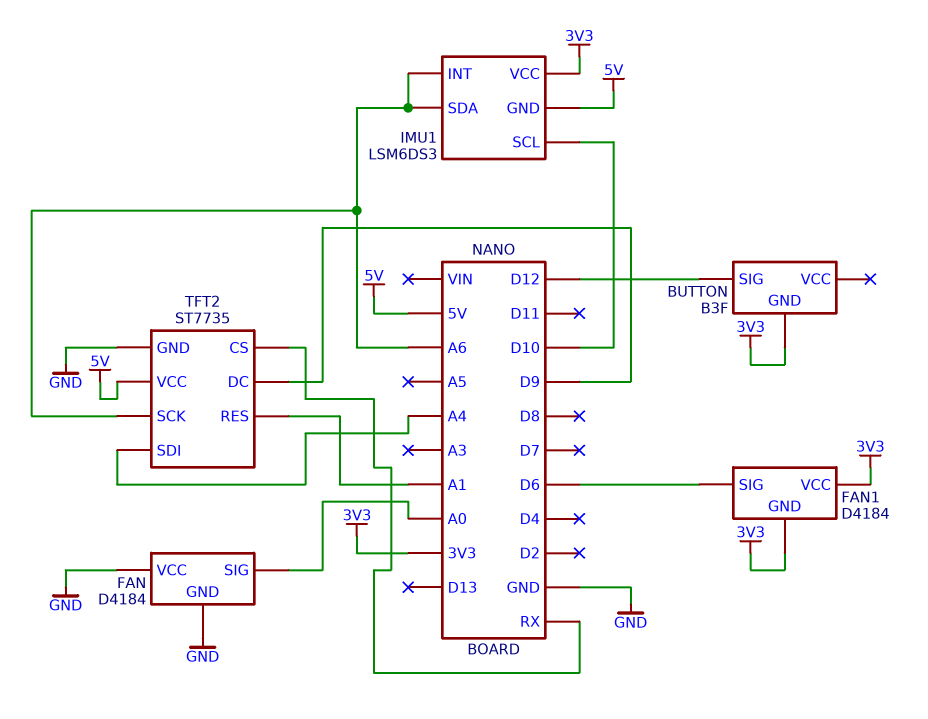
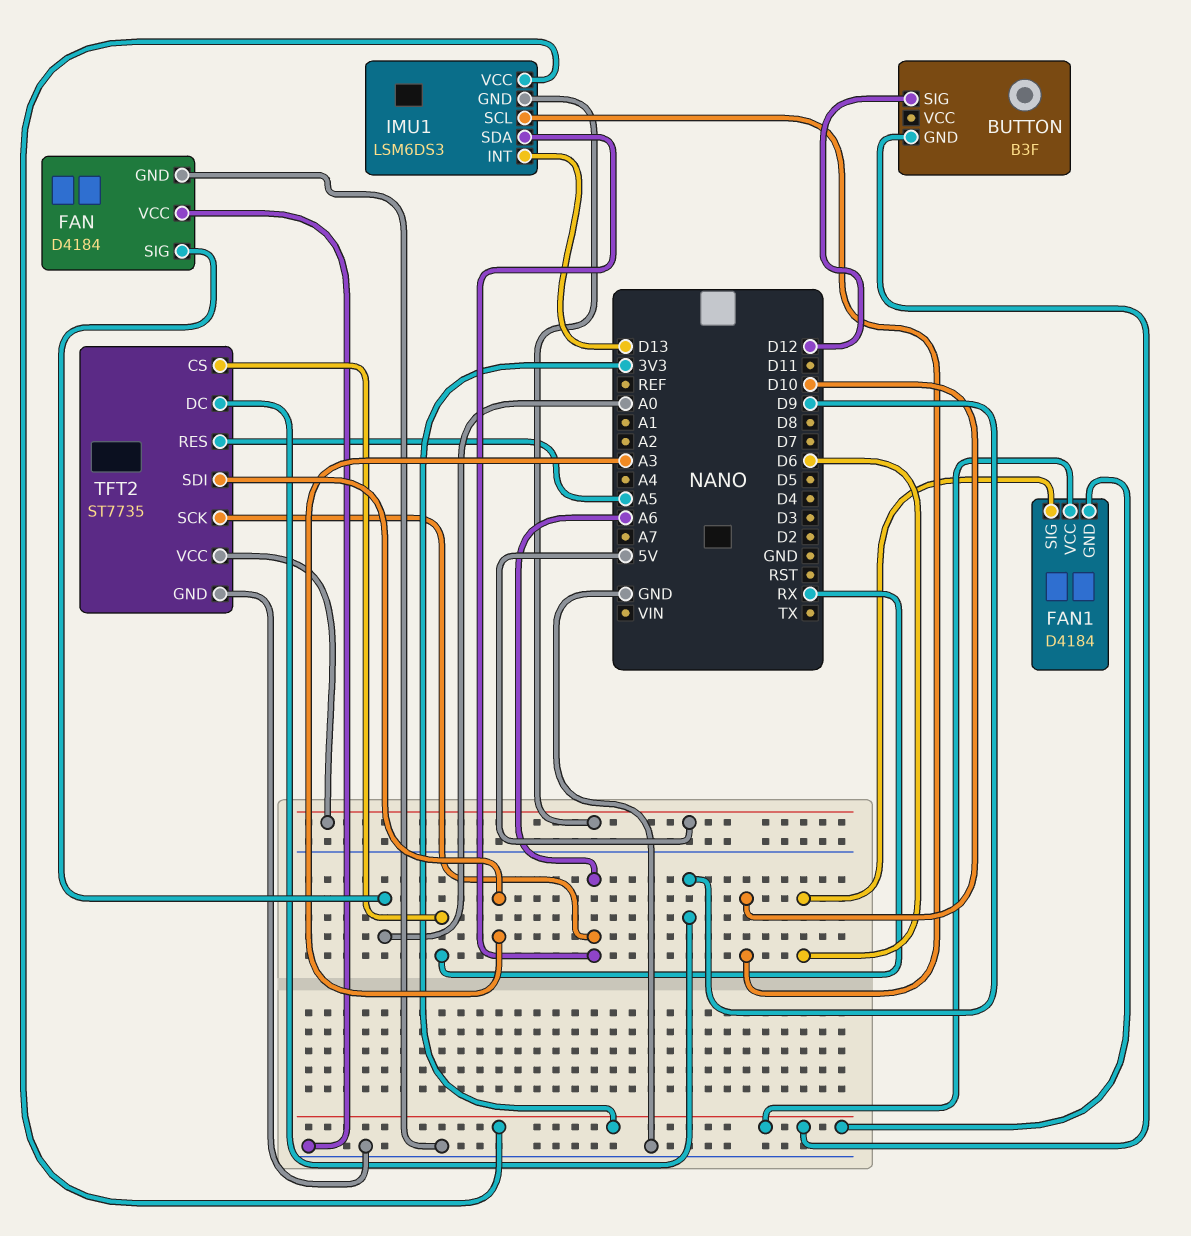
IMU1 pin INT: A6 -> D13
TFT2 pin RES: A1 -> A5
TFT2 pin SDI: A4 -> A3

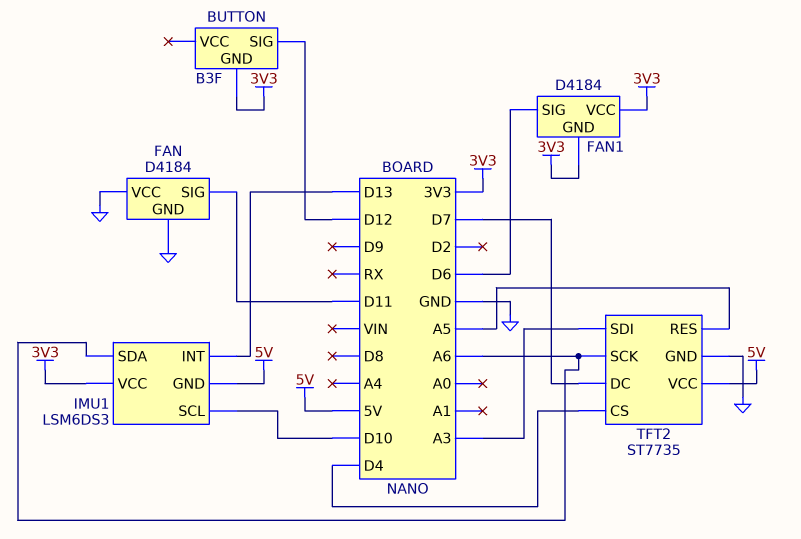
FAN pin SIG: A0 -> D11
TFT2 pin CS: RX -> D4
TFT2 pin DC: D9 -> D7

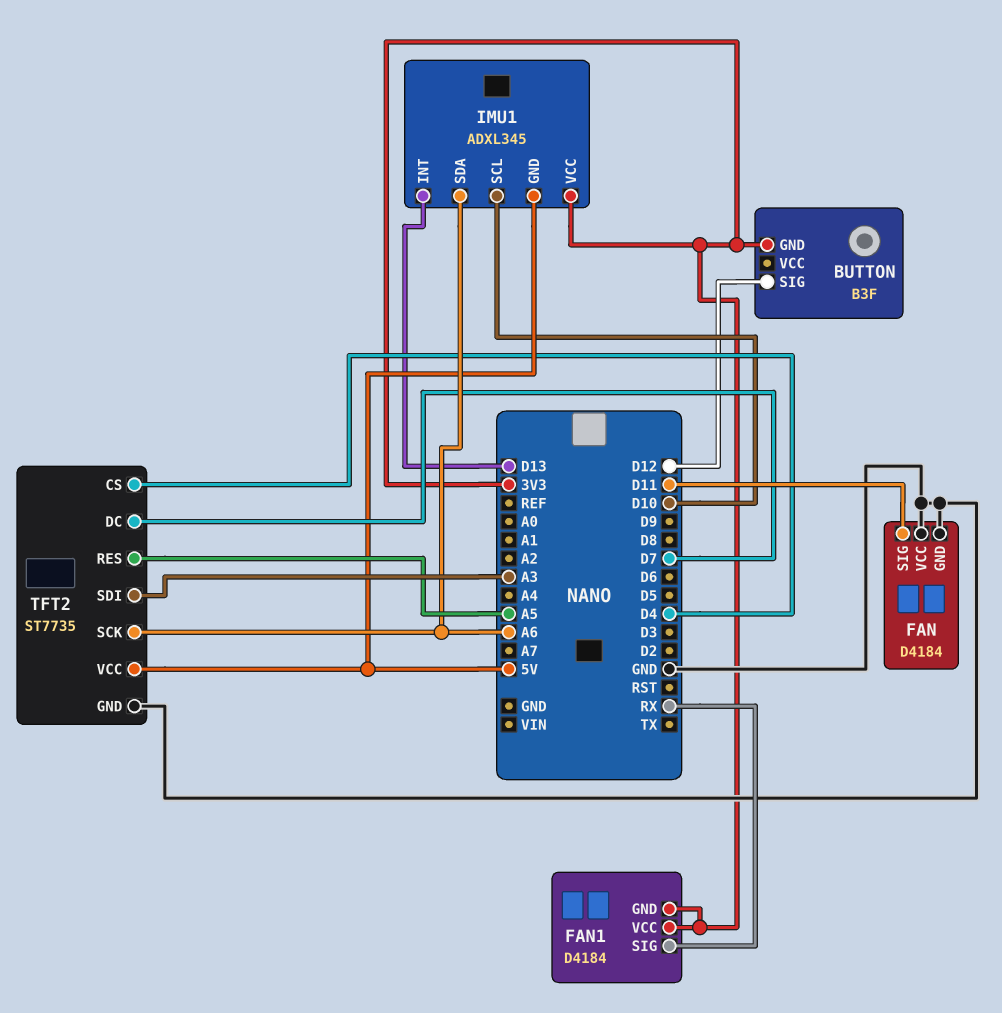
FAN1 pin SIG: D6 -> RX
IMU1: LSM6DS3 -> ADXL345

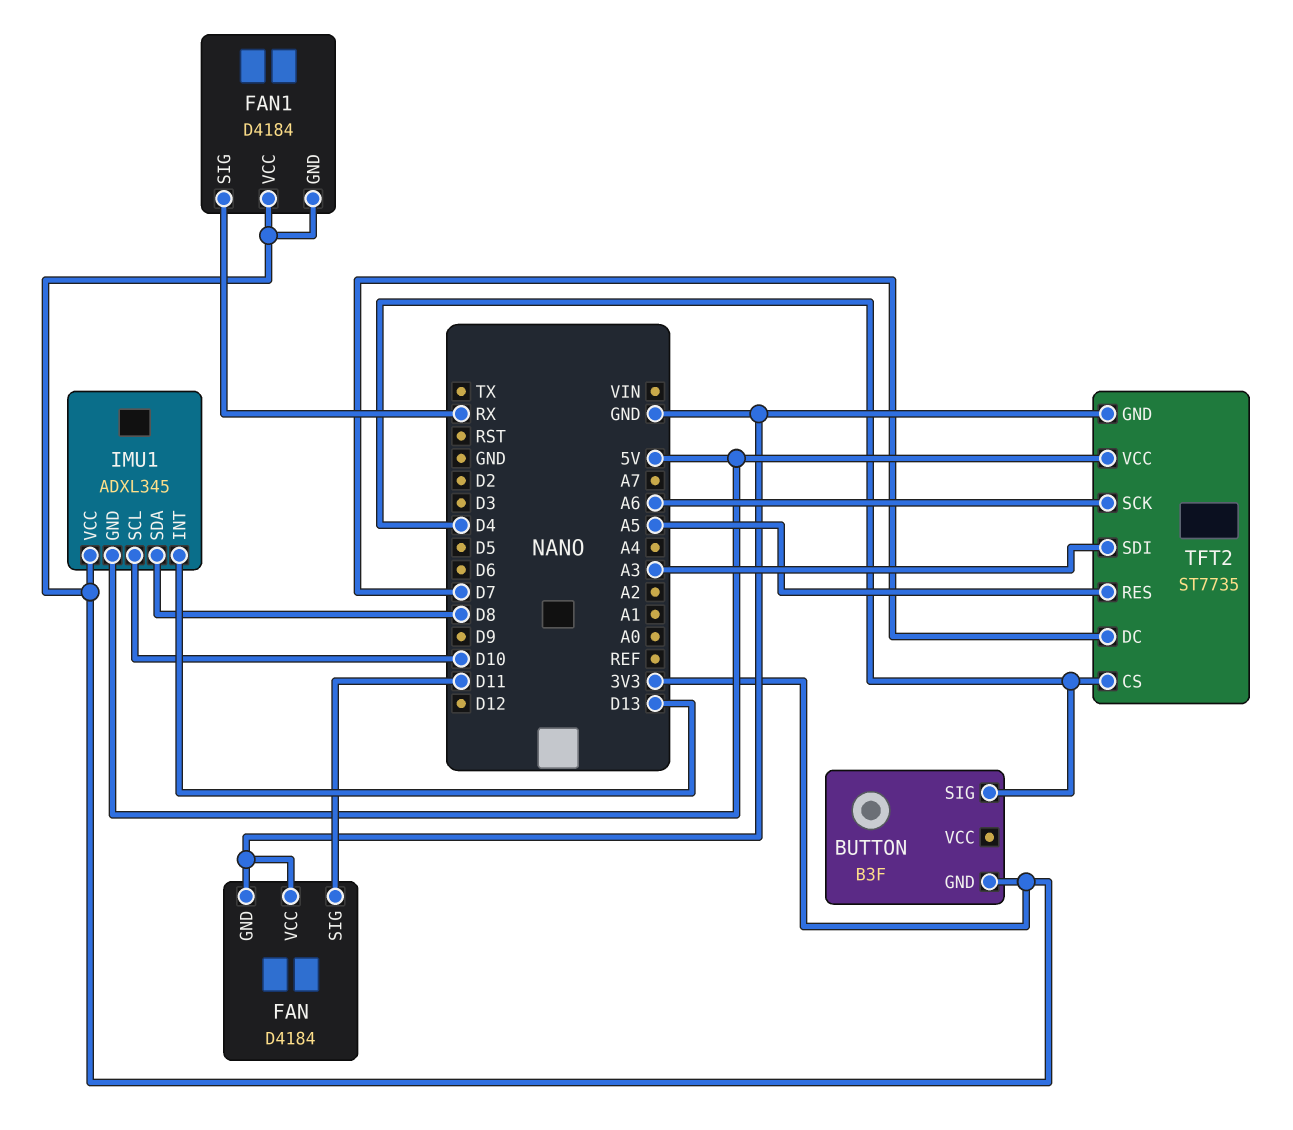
BUTTON pin SIG: D12 -> D4
IMU1 pin SDA: A6 -> D8

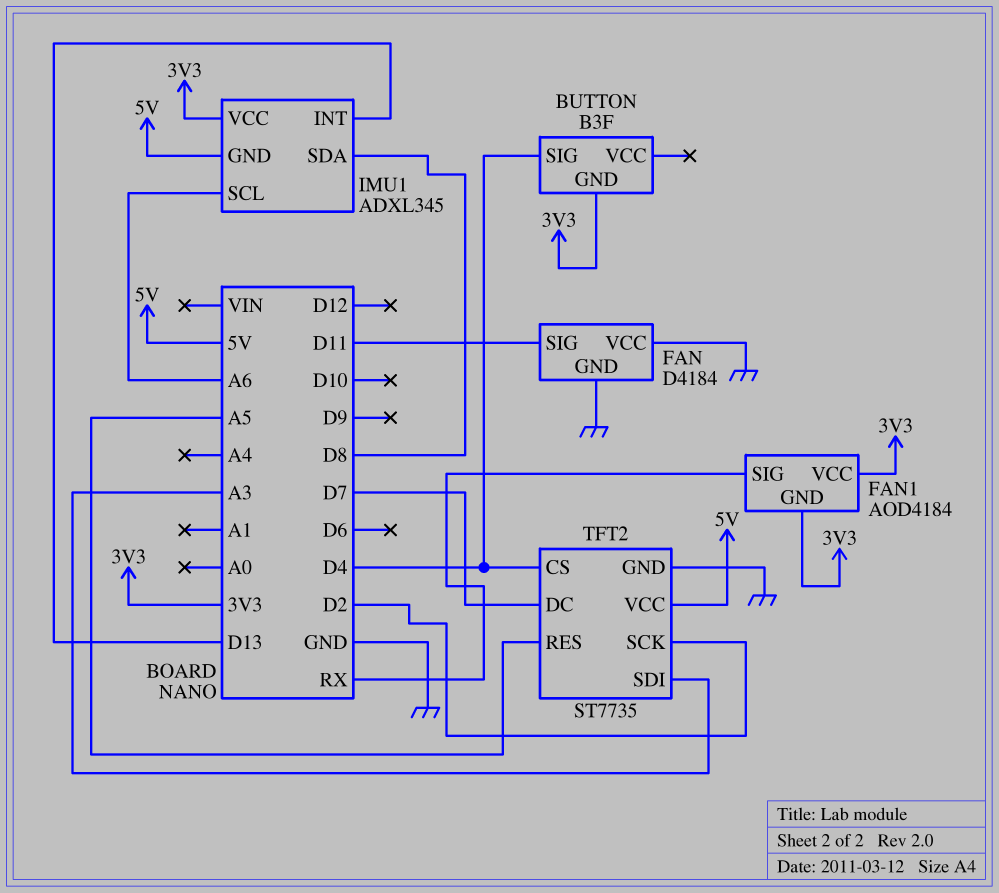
FAN1: D4184 -> AOD4184
IMU1 pin SCL: D10 -> A6
TFT2 pin SCK: A6 -> D2

